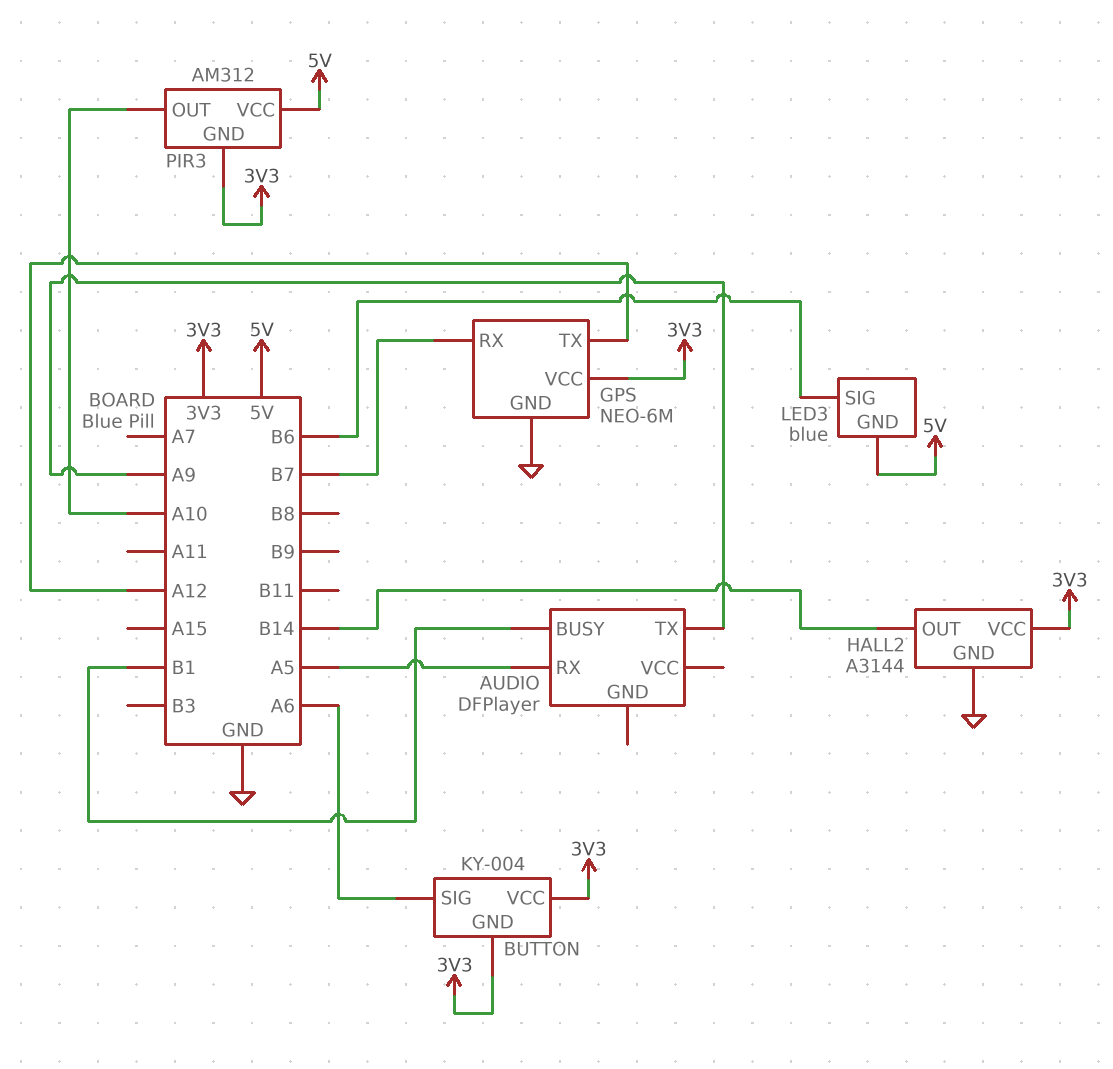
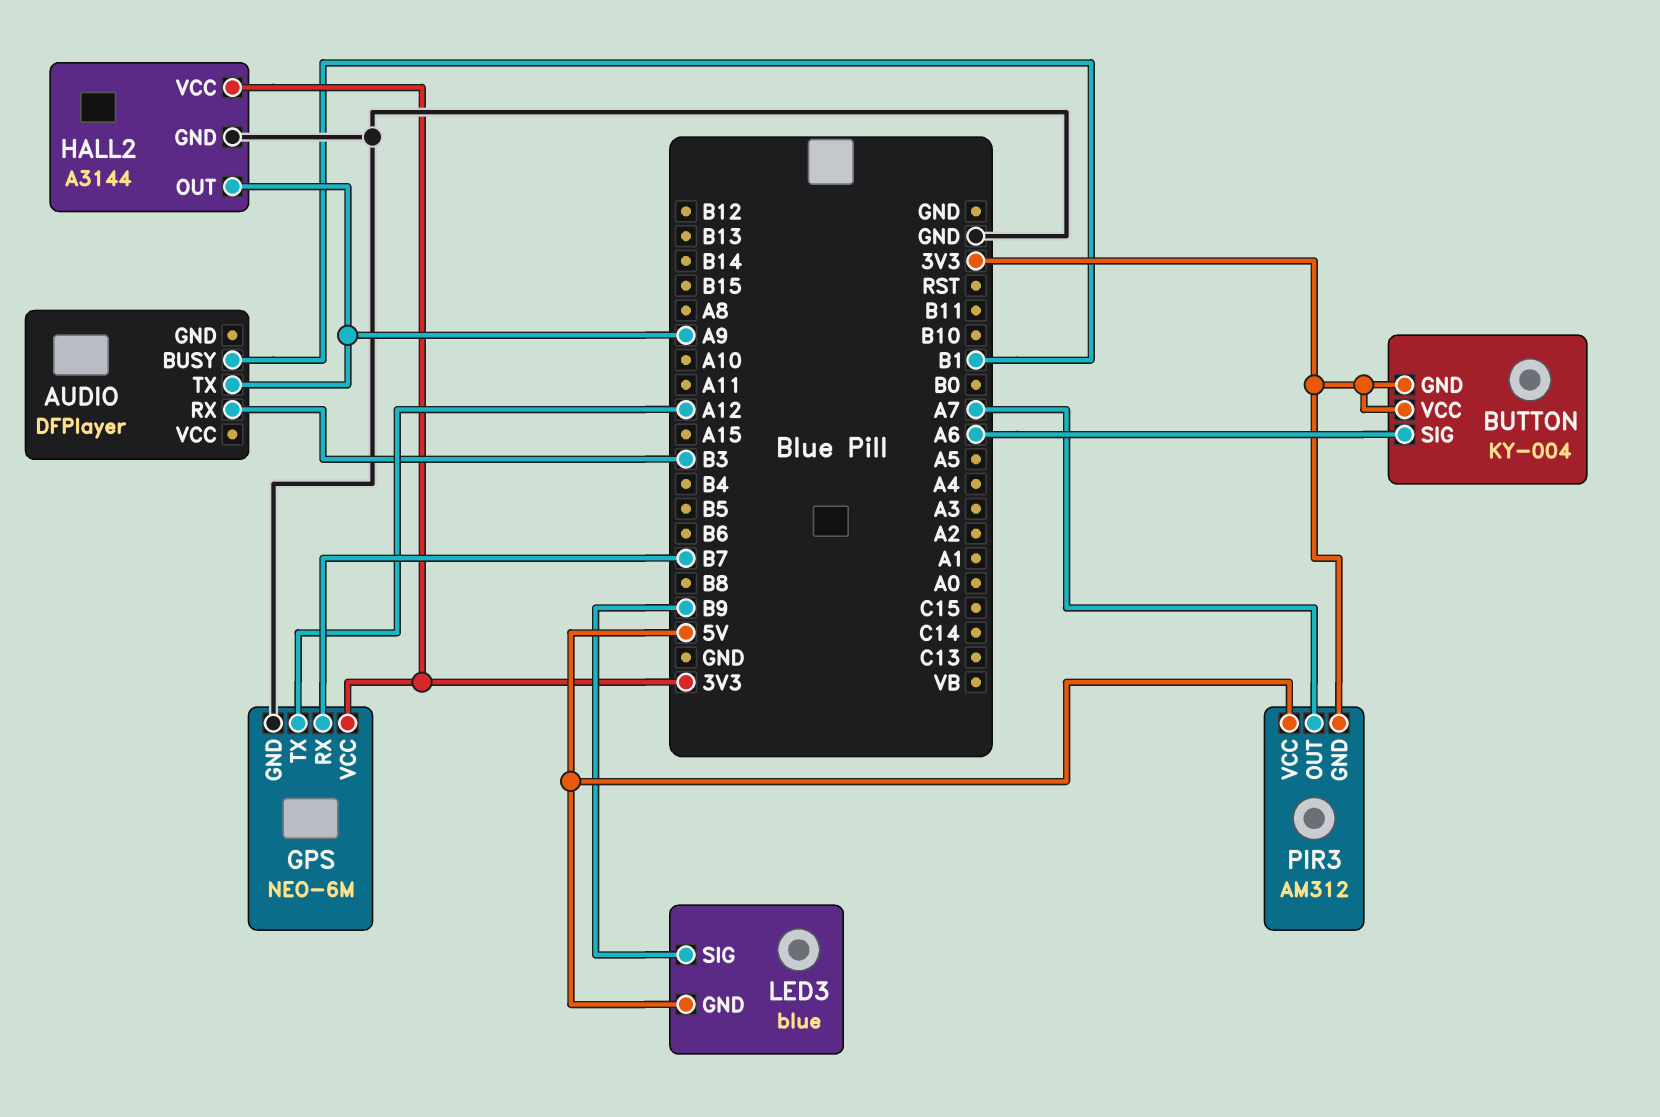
AUDIO pin RX: A5 -> B3
HALL2 pin OUT: B14 -> A9
LED3 pin SIG: B6 -> B9
PIR3 pin OUT: A10 -> A7

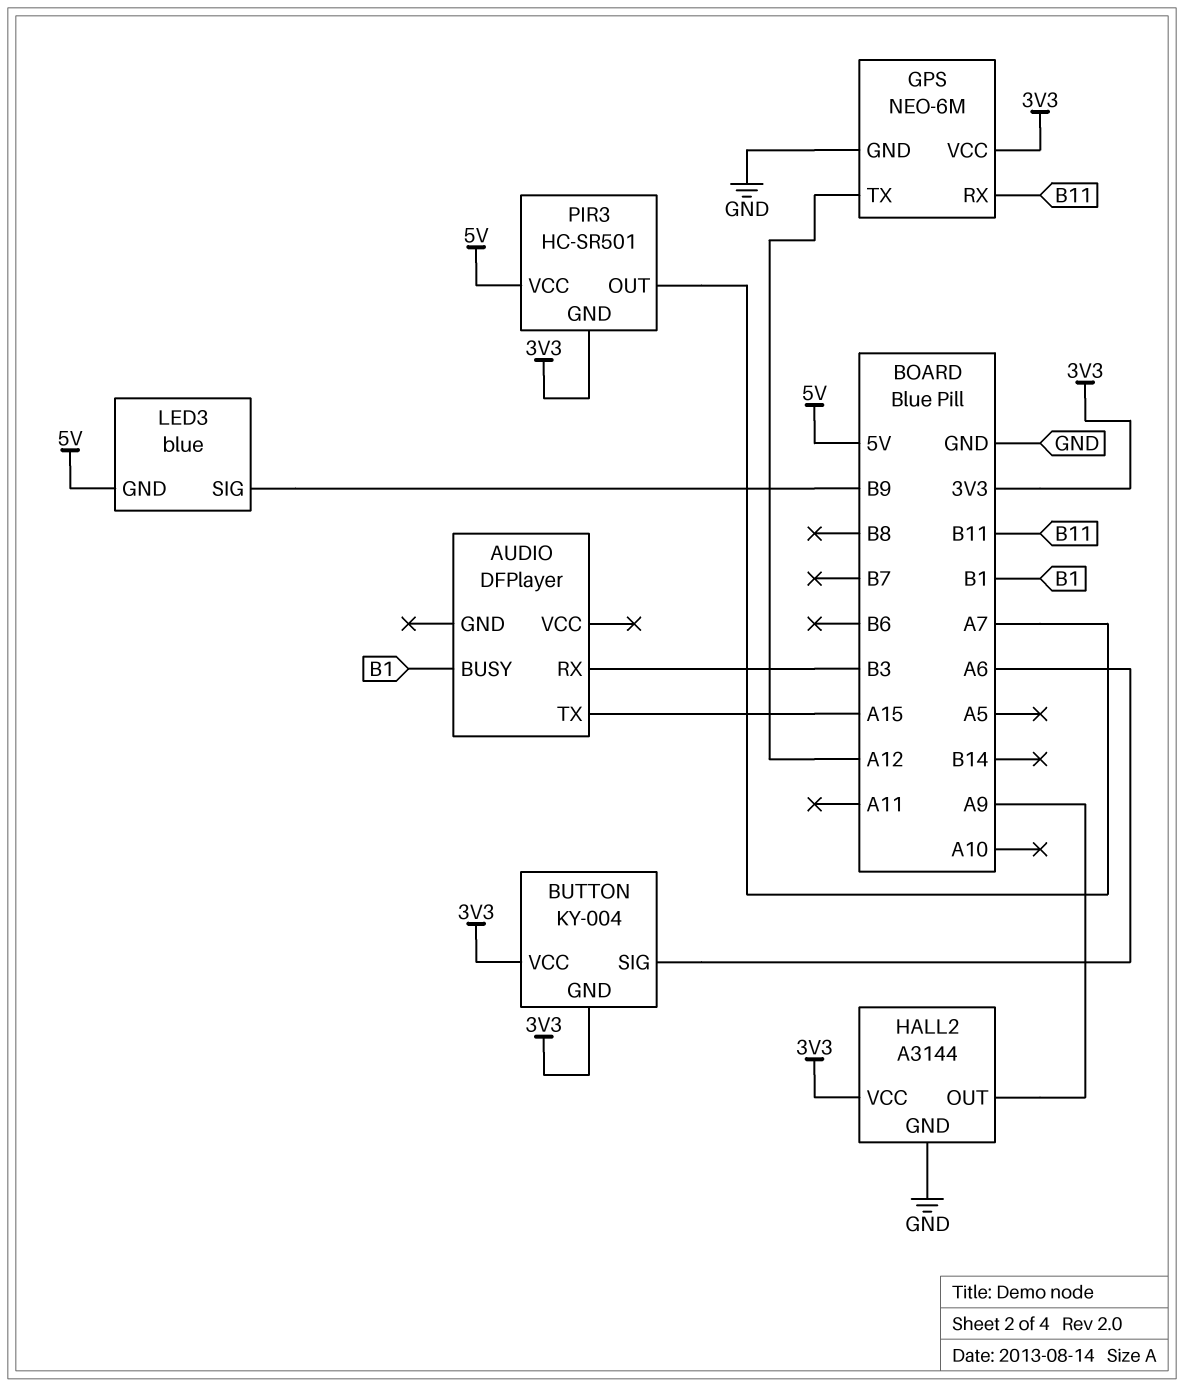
AUDIO pin TX: A9 -> A15
GPS pin RX: B7 -> B11
PIR3: AM312 -> HC-SR501

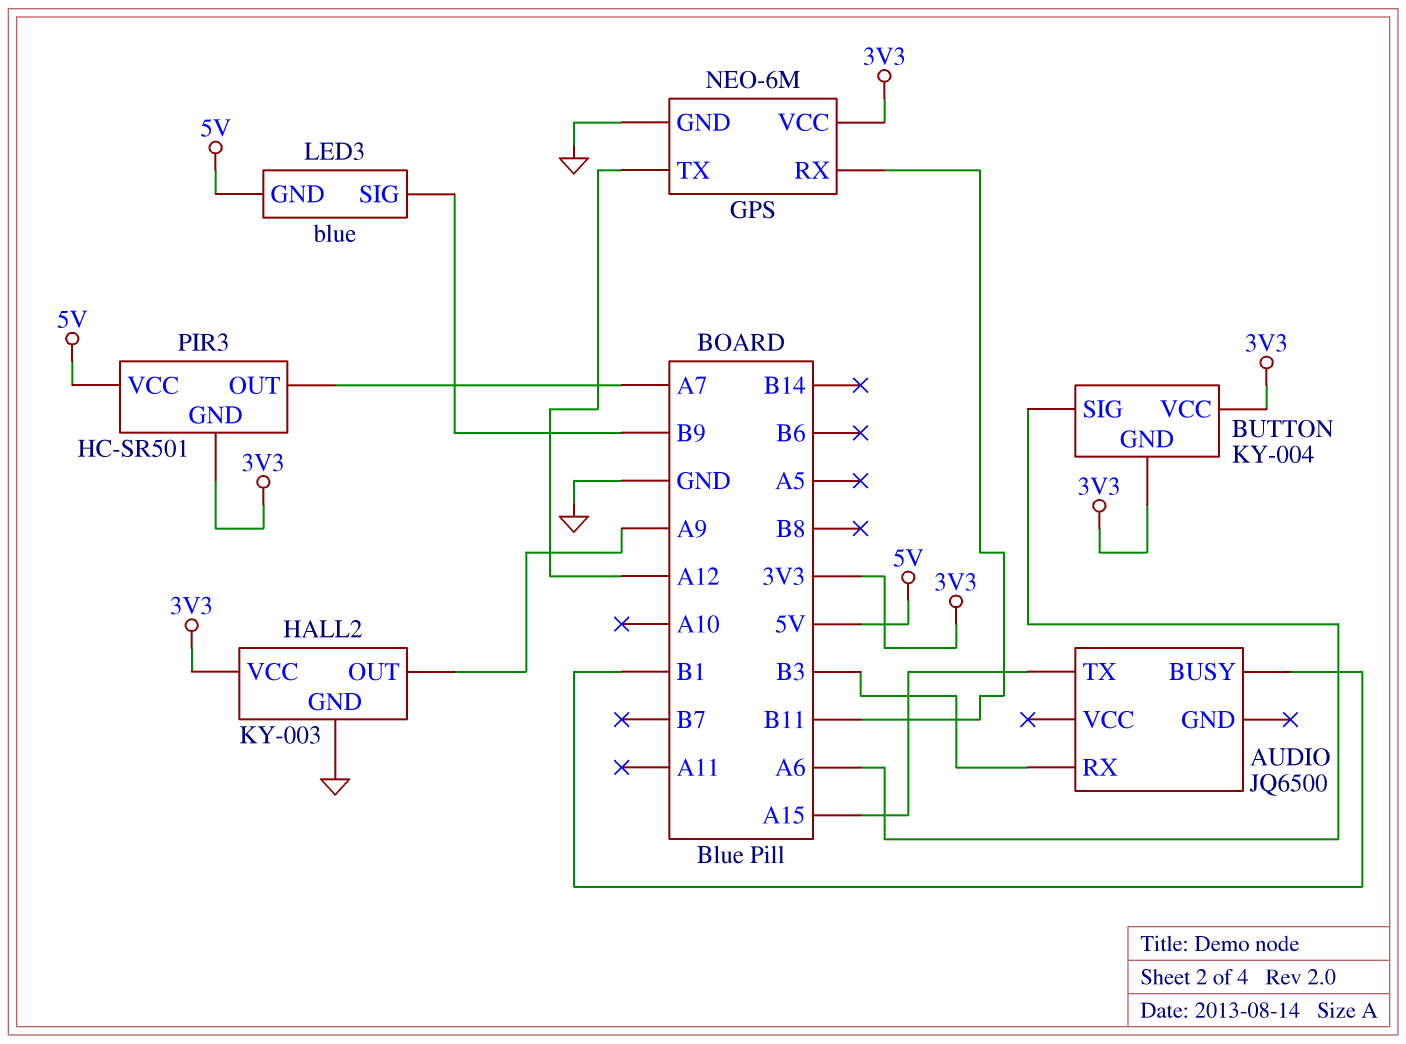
AUDIO: DFPlayer -> JQ6500
HALL2: A3144 -> KY-003

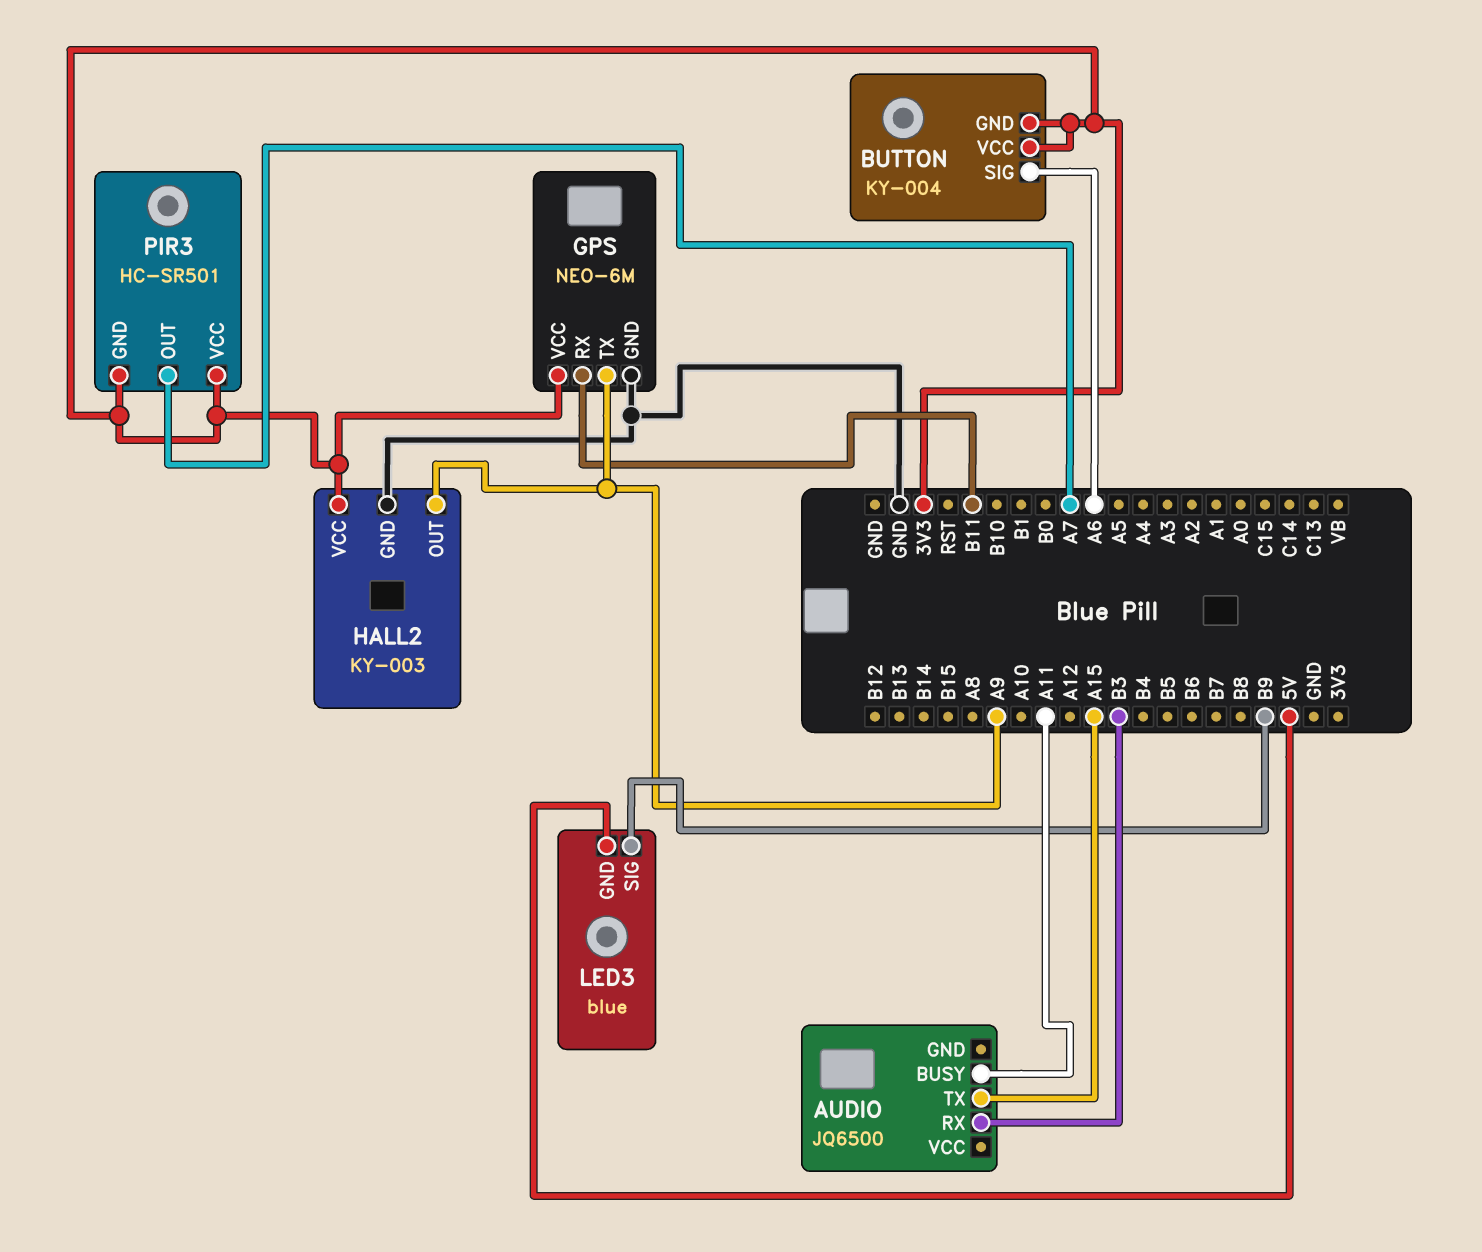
AUDIO pin BUSY: B1 -> A11
GPS pin TX: A12 -> A9
PIR3 pin VCC: 5V -> 3V3

